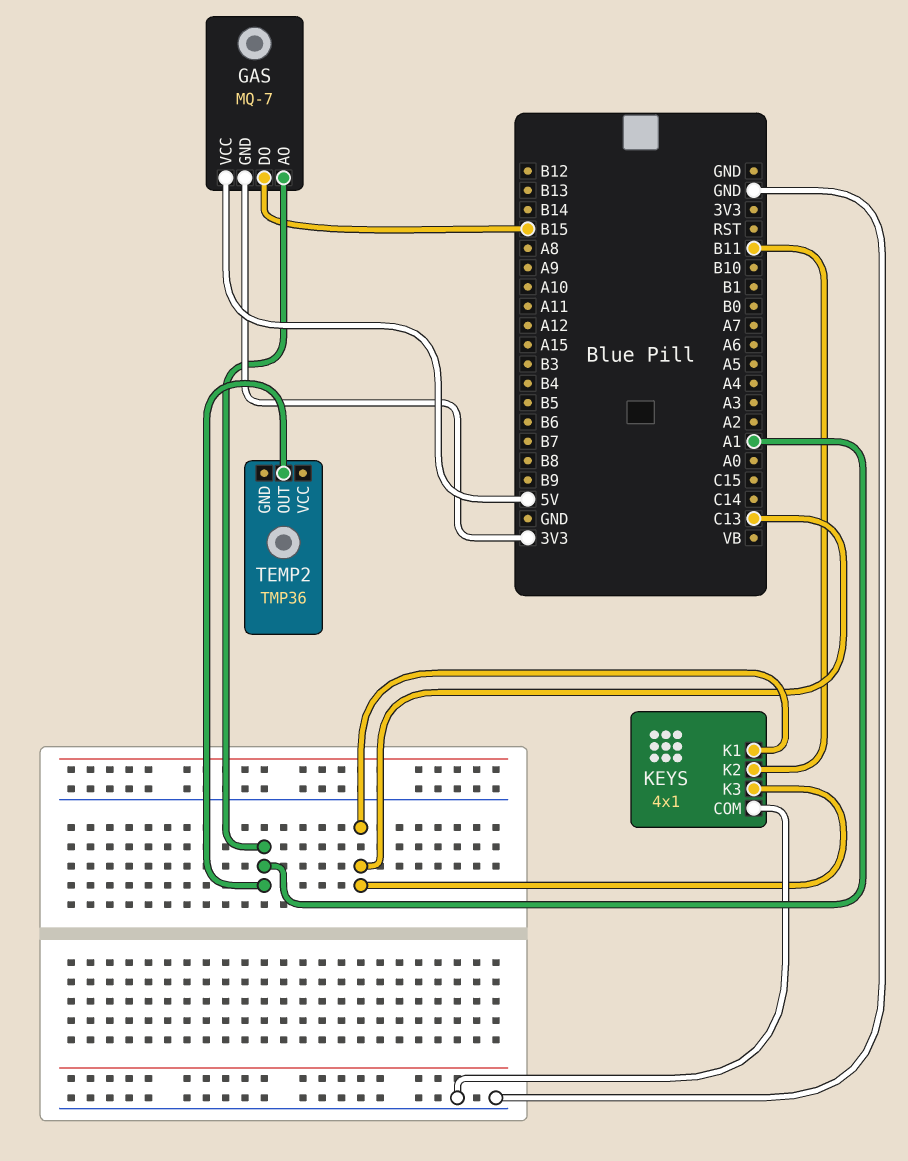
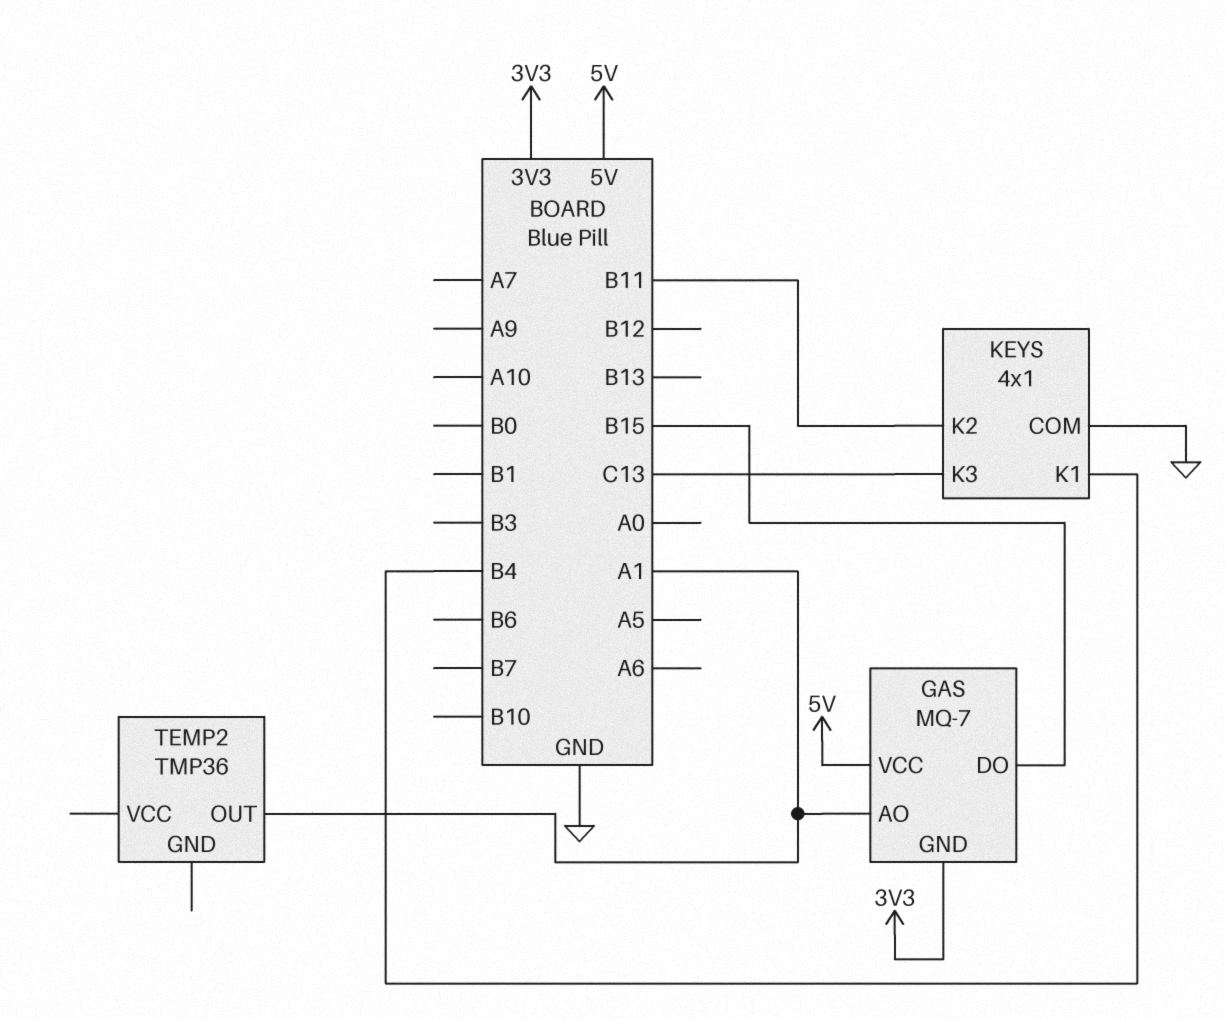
KEYS pin K1: C13 -> B4

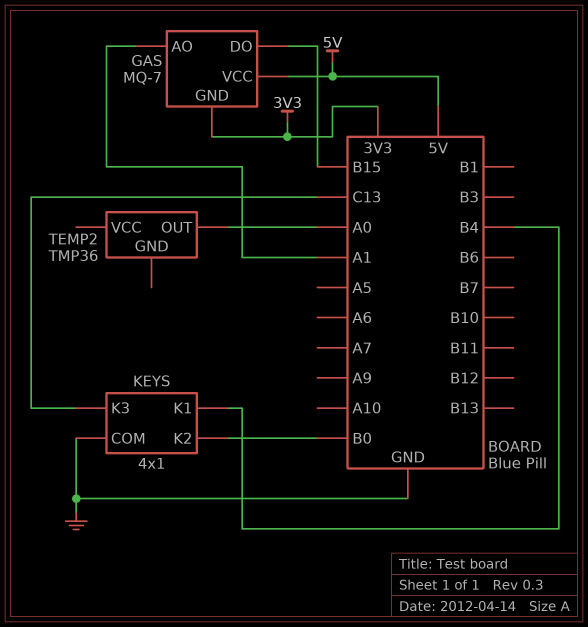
KEYS pin K2: B11 -> B0
TEMP2 pin OUT: A1 -> A0

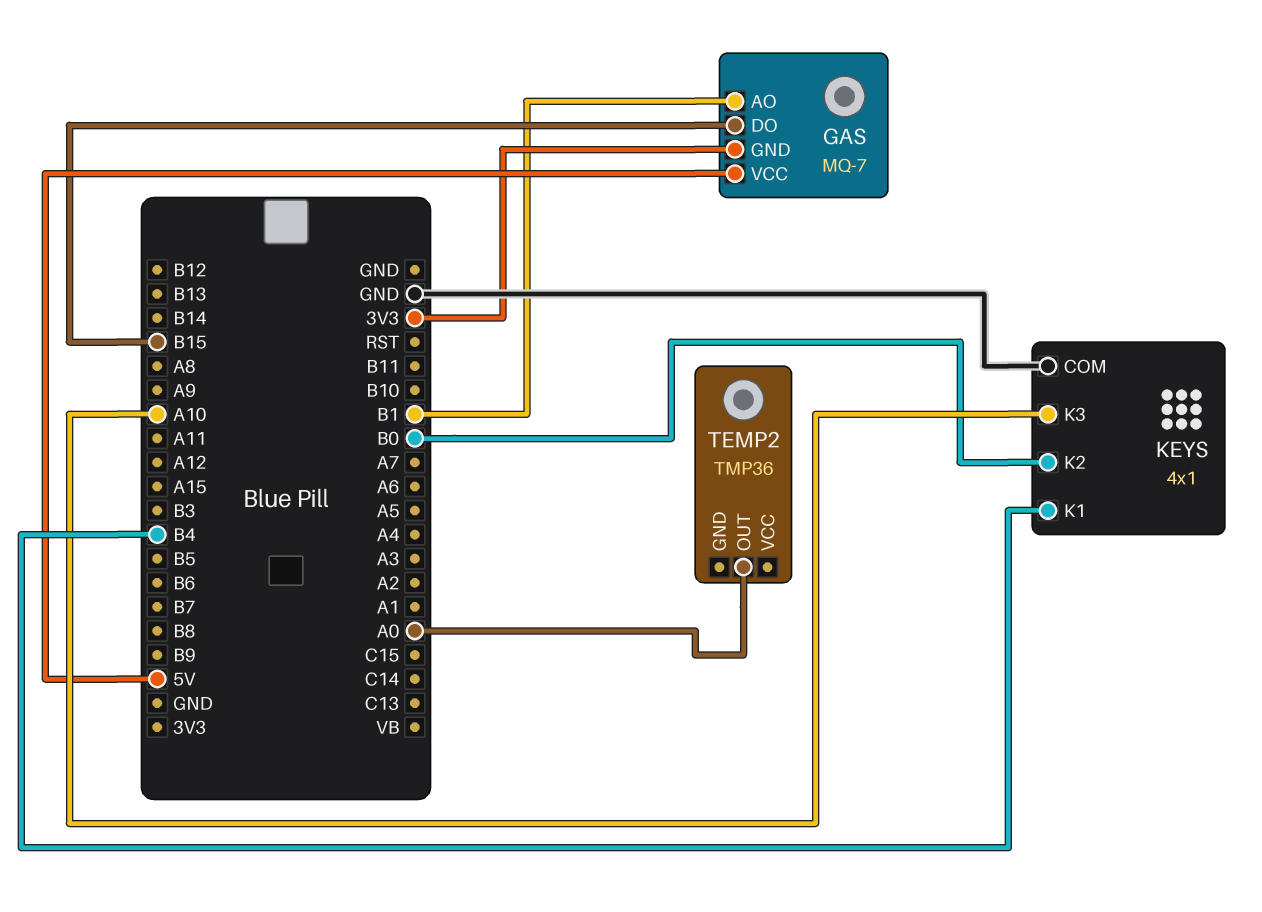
GAS pin AO: A1 -> B1
KEYS pin K3: C13 -> A10

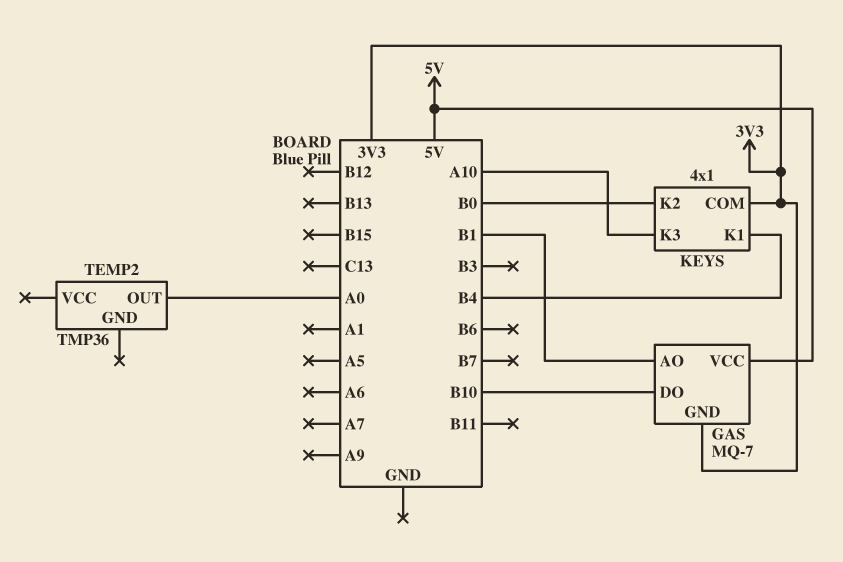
GAS pin DO: B15 -> B10
KEYS pin COM: GND -> 3V3

